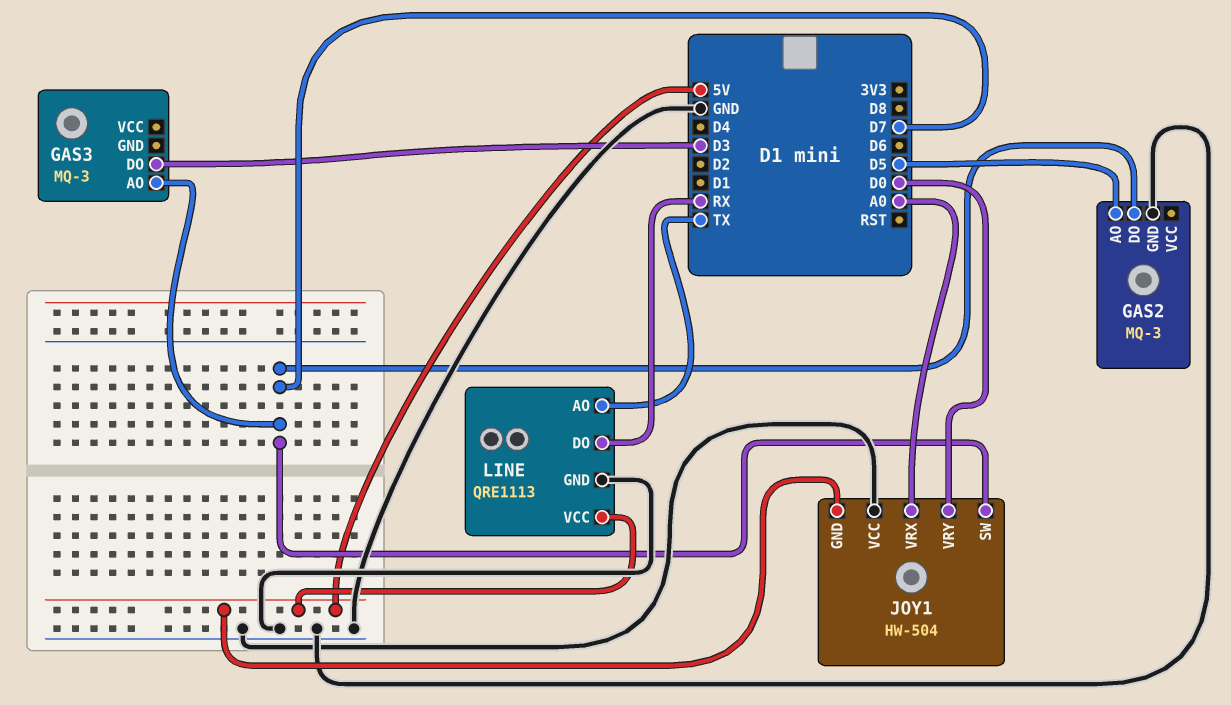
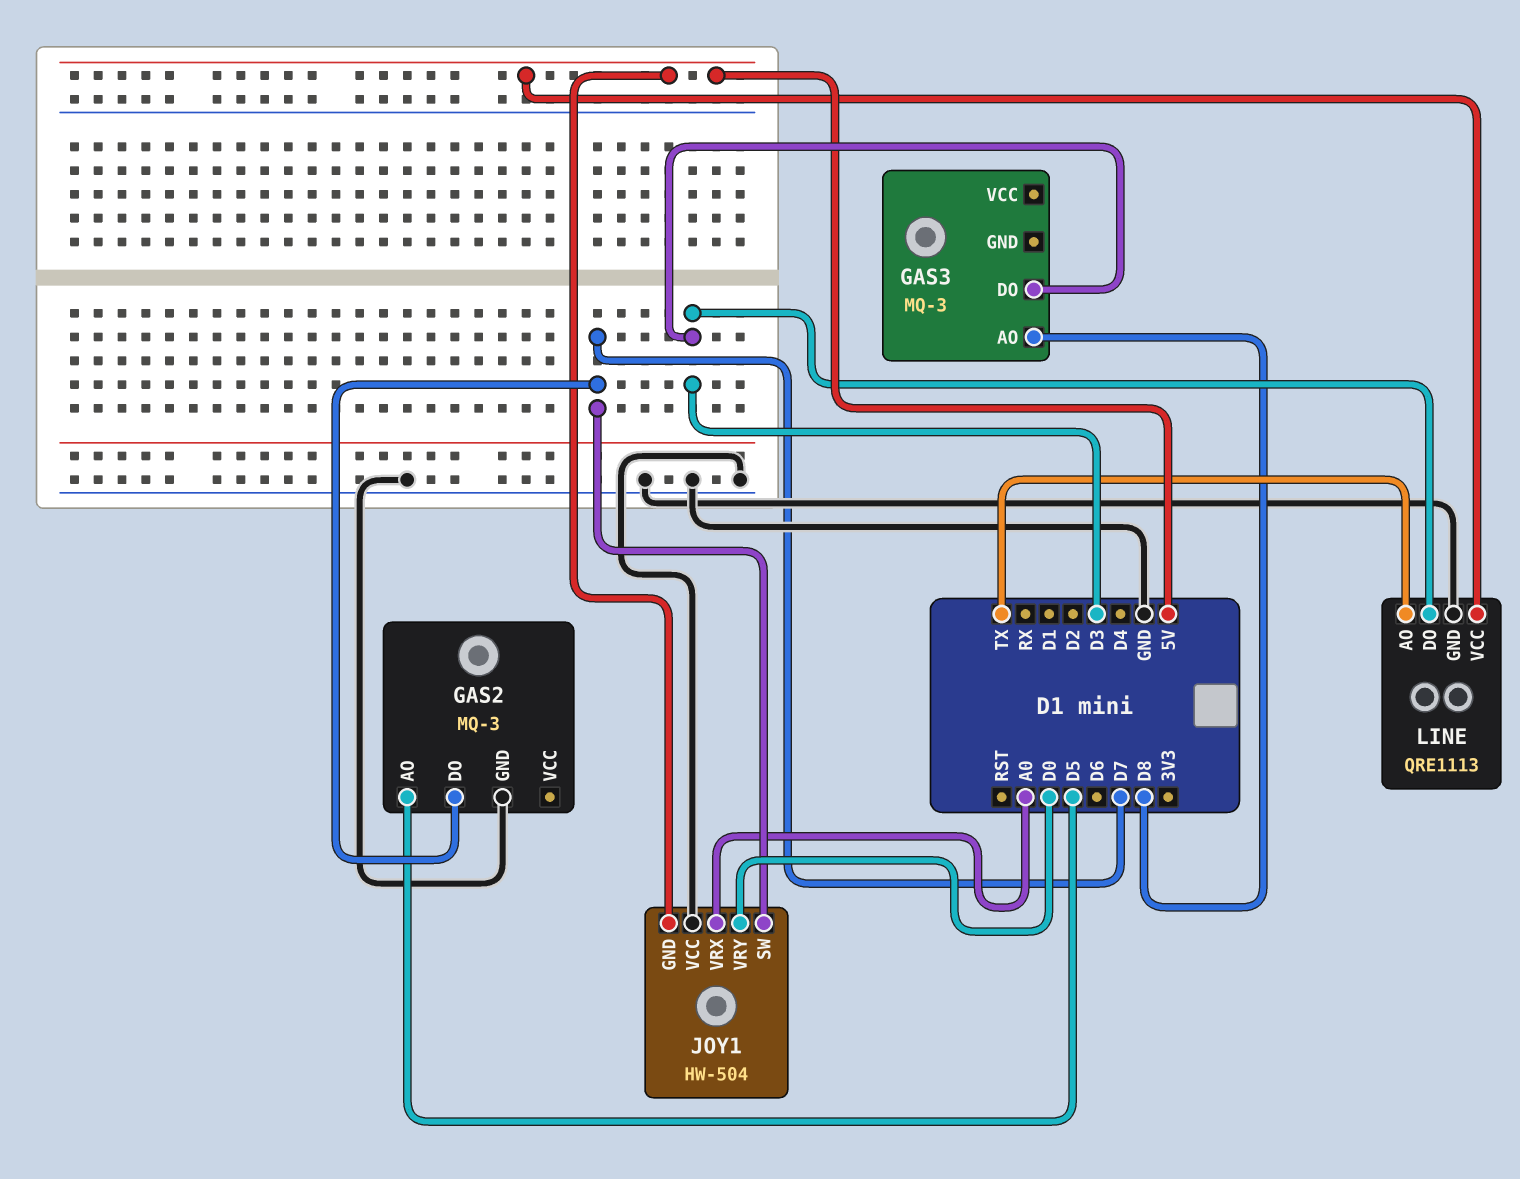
GAS3 pin AO: D7 -> D8
LINE pin DO: RX -> D3

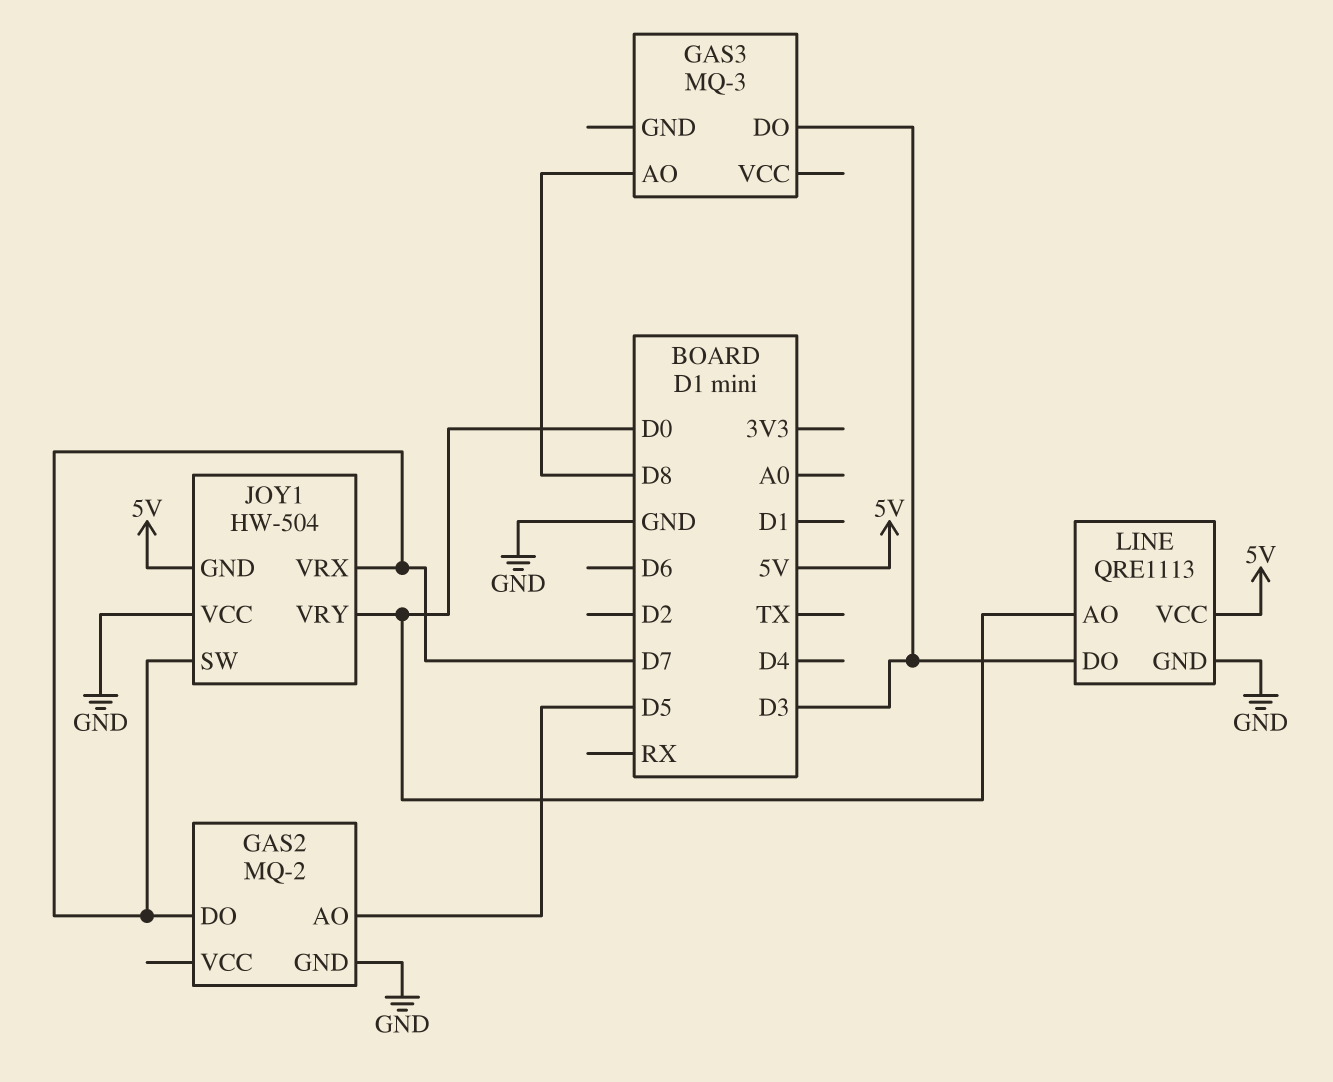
GAS2: MQ-3 -> MQ-2
JOY1 pin VRX: A0 -> D7
LINE pin AO: TX -> D0

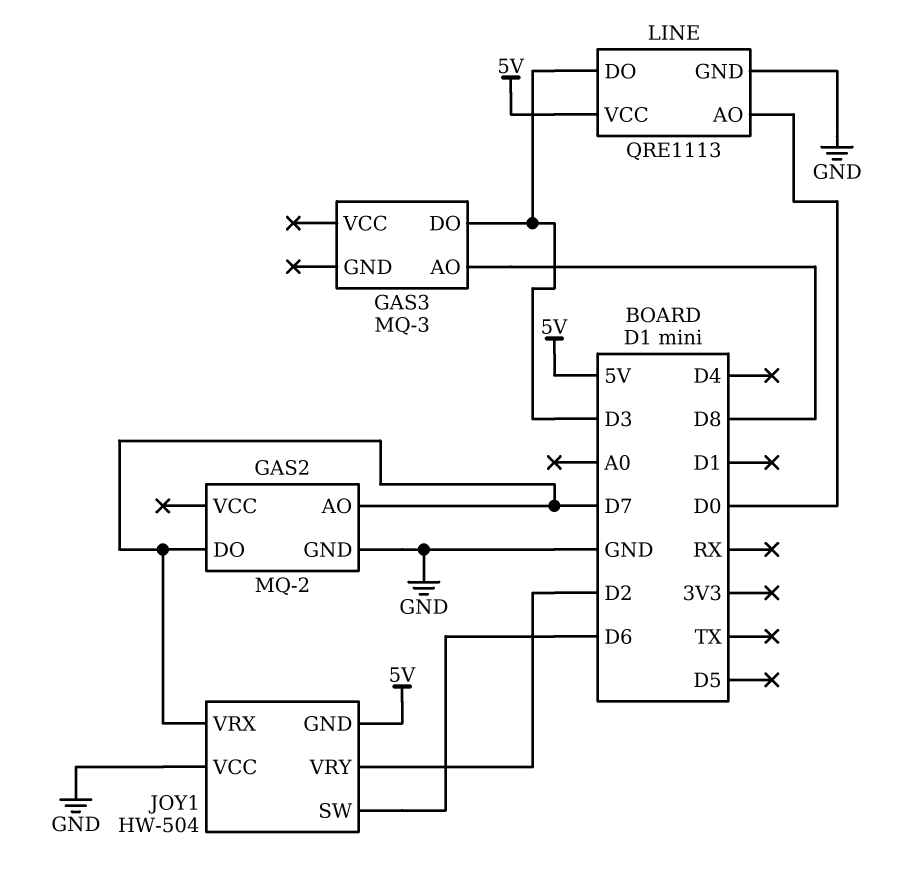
GAS2 pin AO: D5 -> D7
JOY1 pin SW: D7 -> D6
JOY1 pin VRY: D0 -> D2

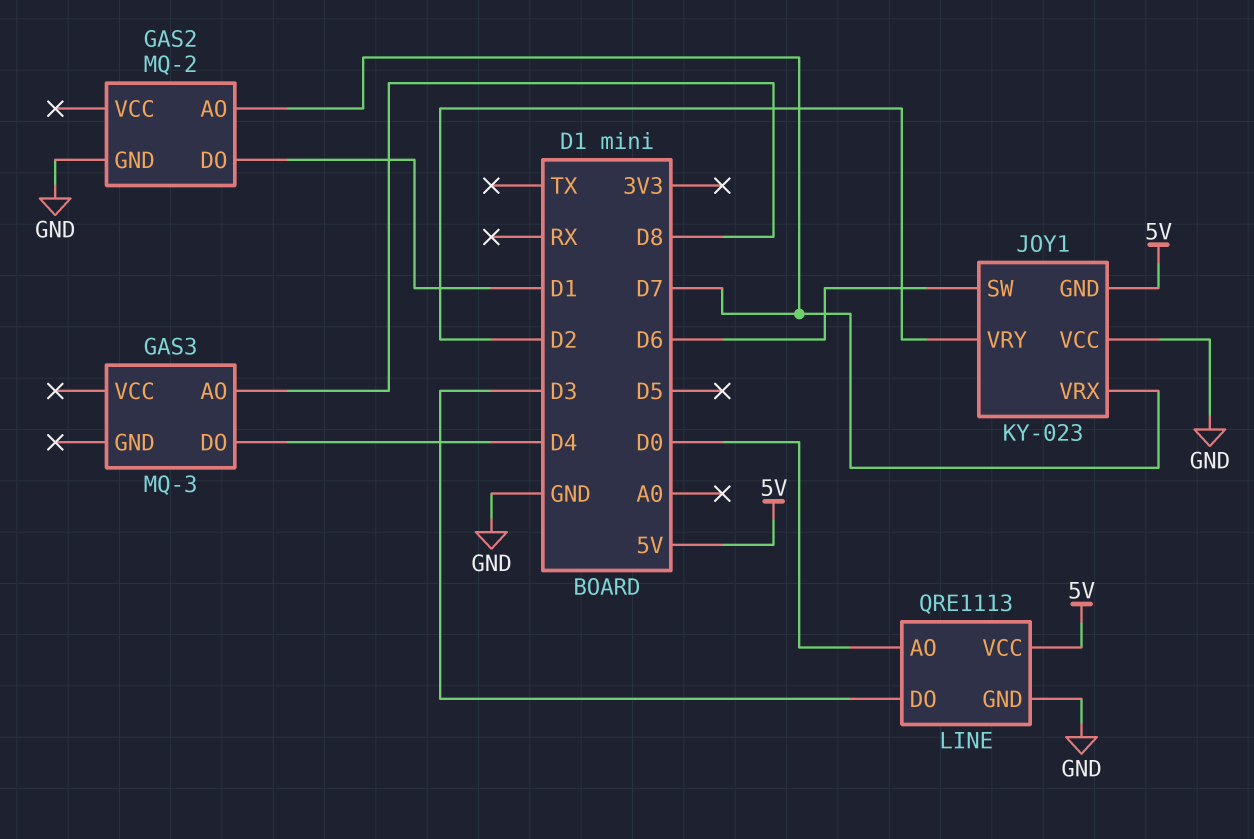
GAS2 pin DO: D7 -> D1
GAS3 pin DO: D3 -> D4
JOY1: HW-504 -> KY-023

